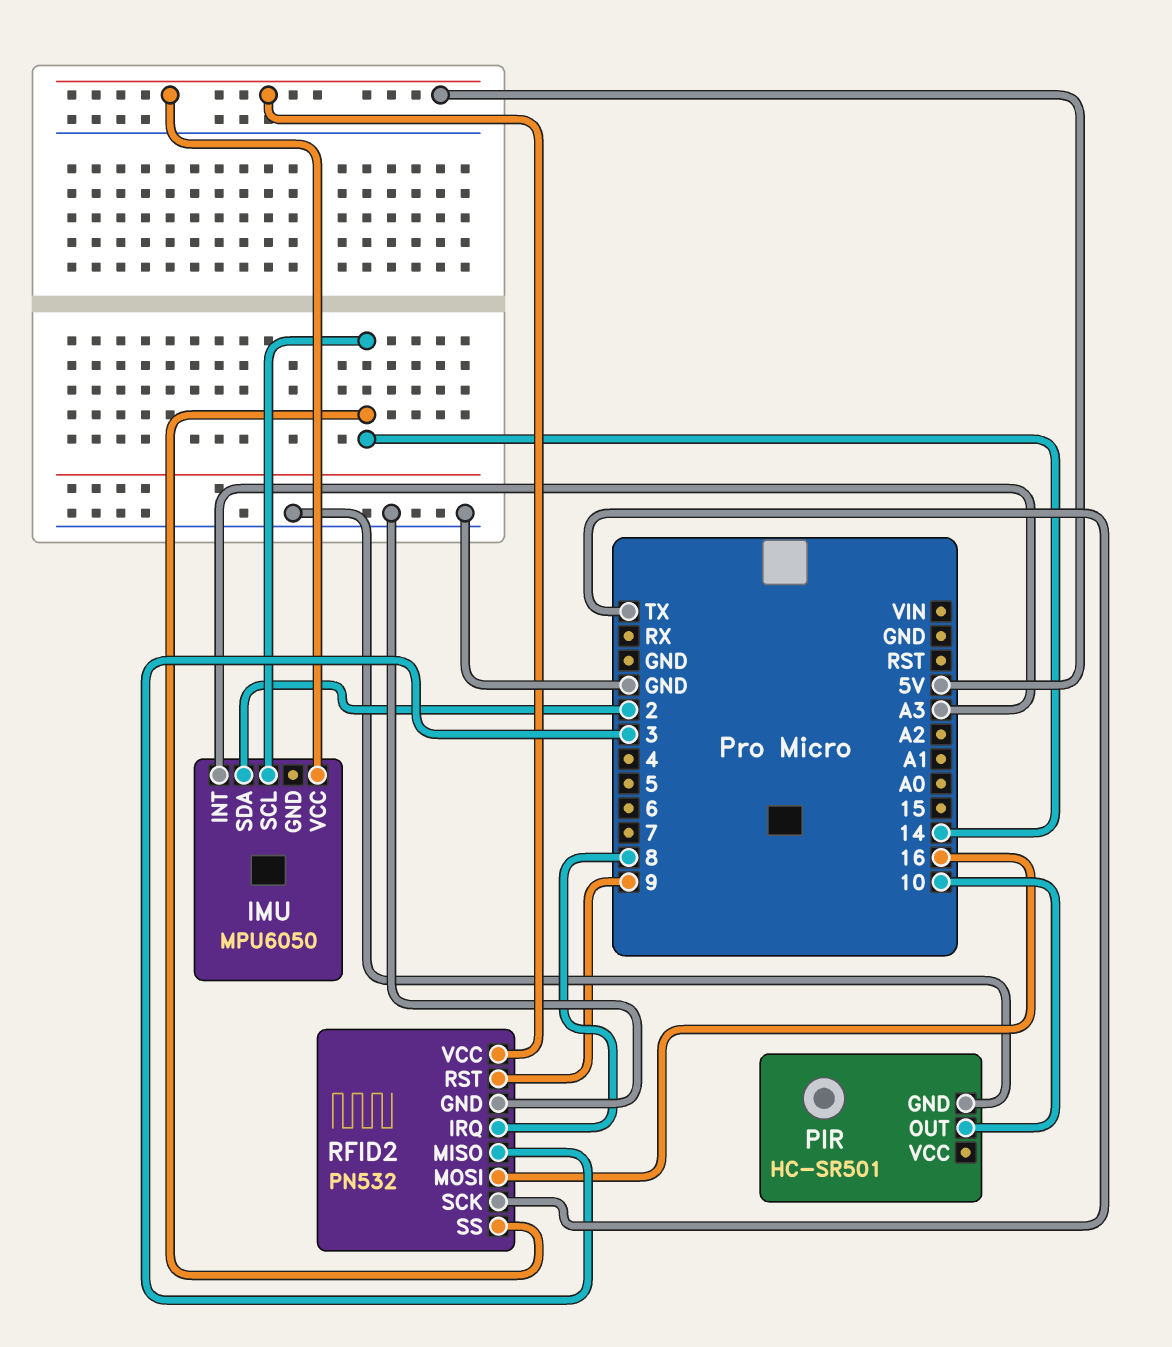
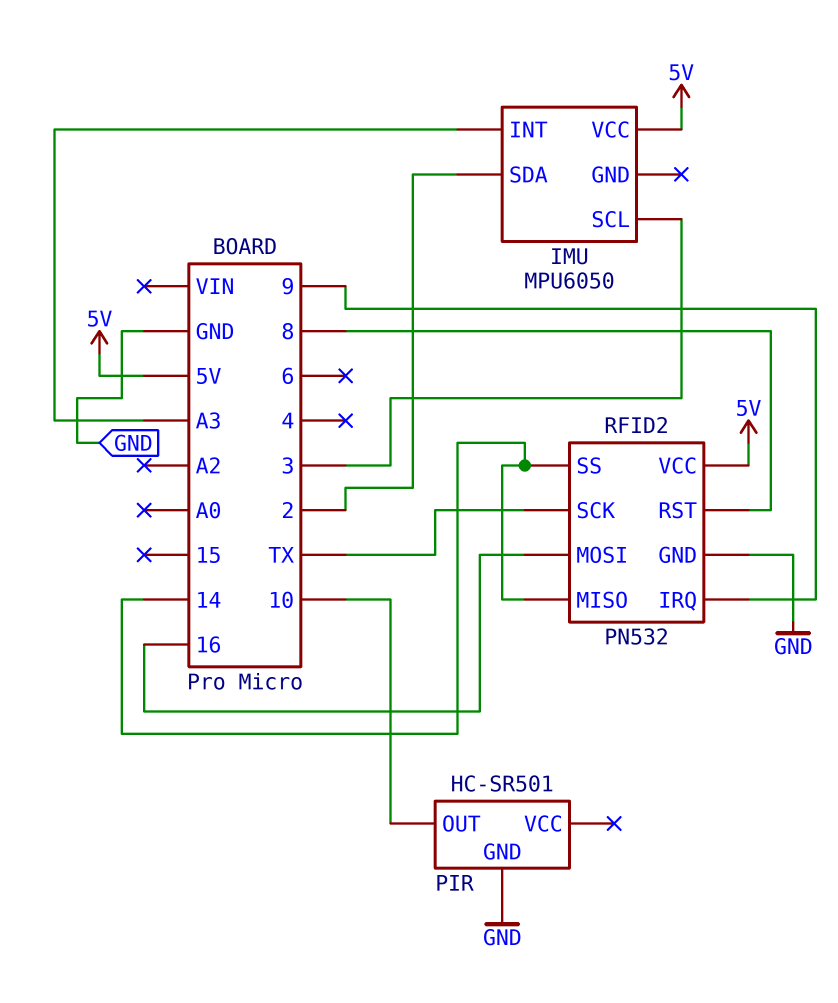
IMU pin SCL: 14 -> 3
RFID2 pin IRQ: 8 -> 9
RFID2 pin MISO: 3 -> 14
RFID2 pin RST: 9 -> 8

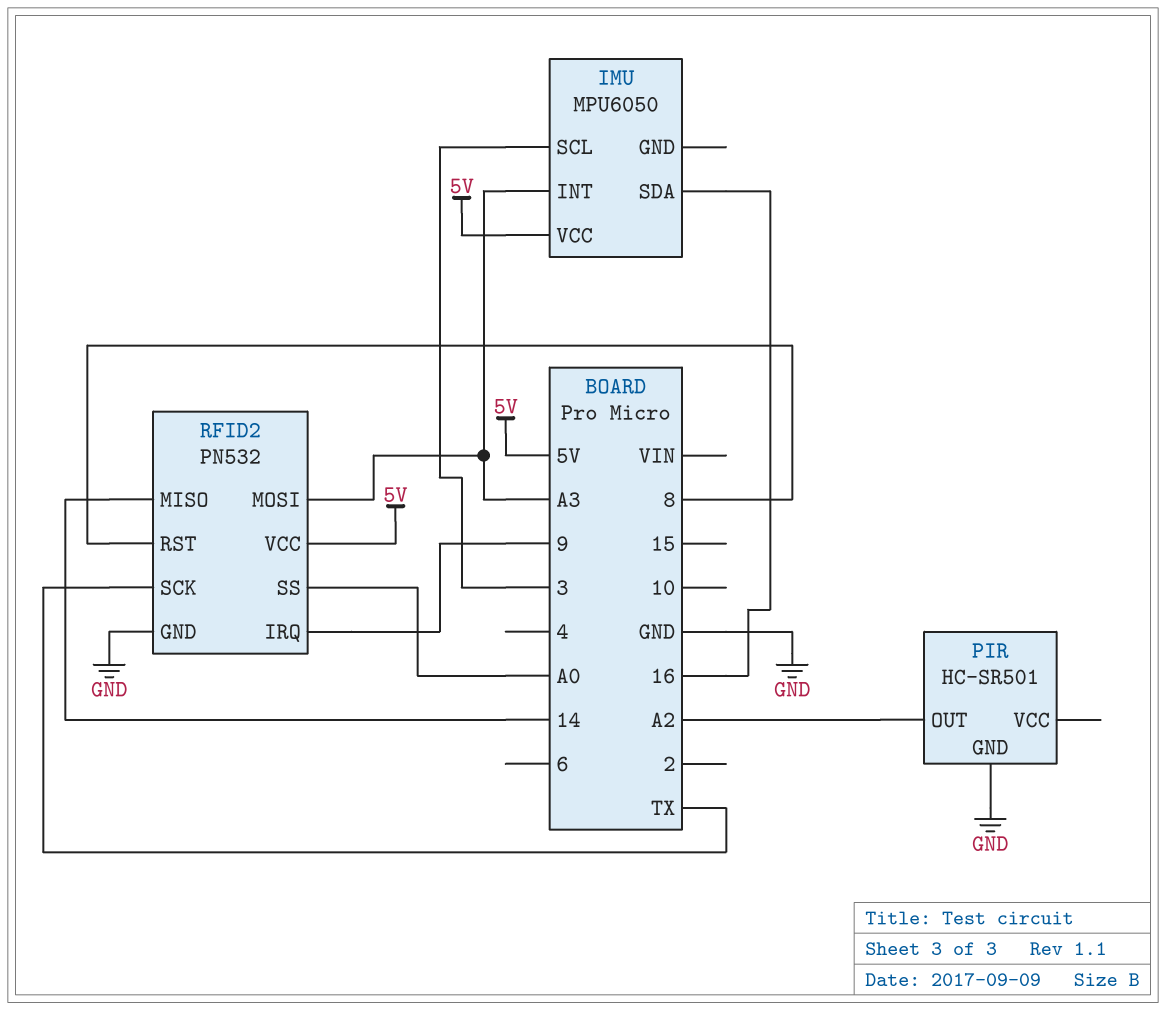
IMU pin SDA: 2 -> 16
PIR pin OUT: 10 -> A2
RFID2 pin MOSI: 16 -> A3
RFID2 pin SS: 14 -> A0

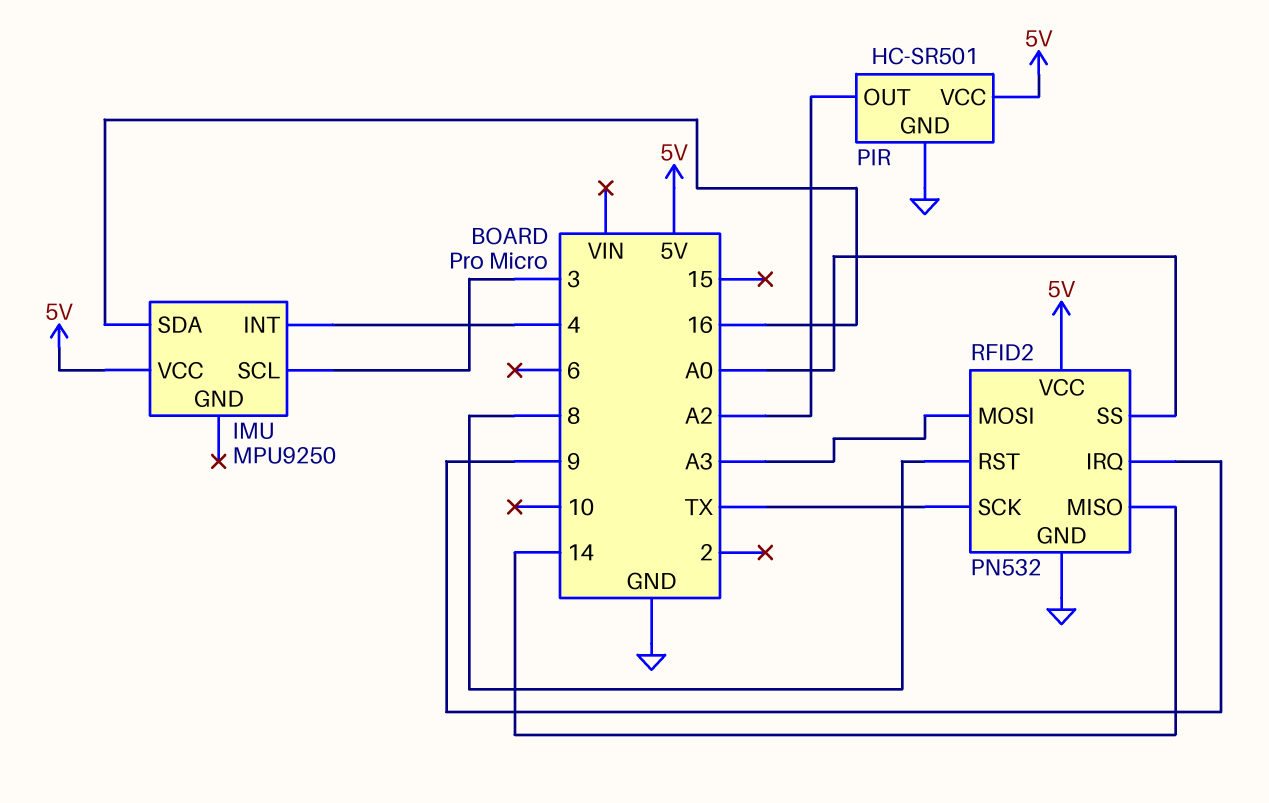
IMU: MPU6050 -> MPU9250
IMU pin INT: A3 -> 4
PIR pin VCC: none -> 5V

